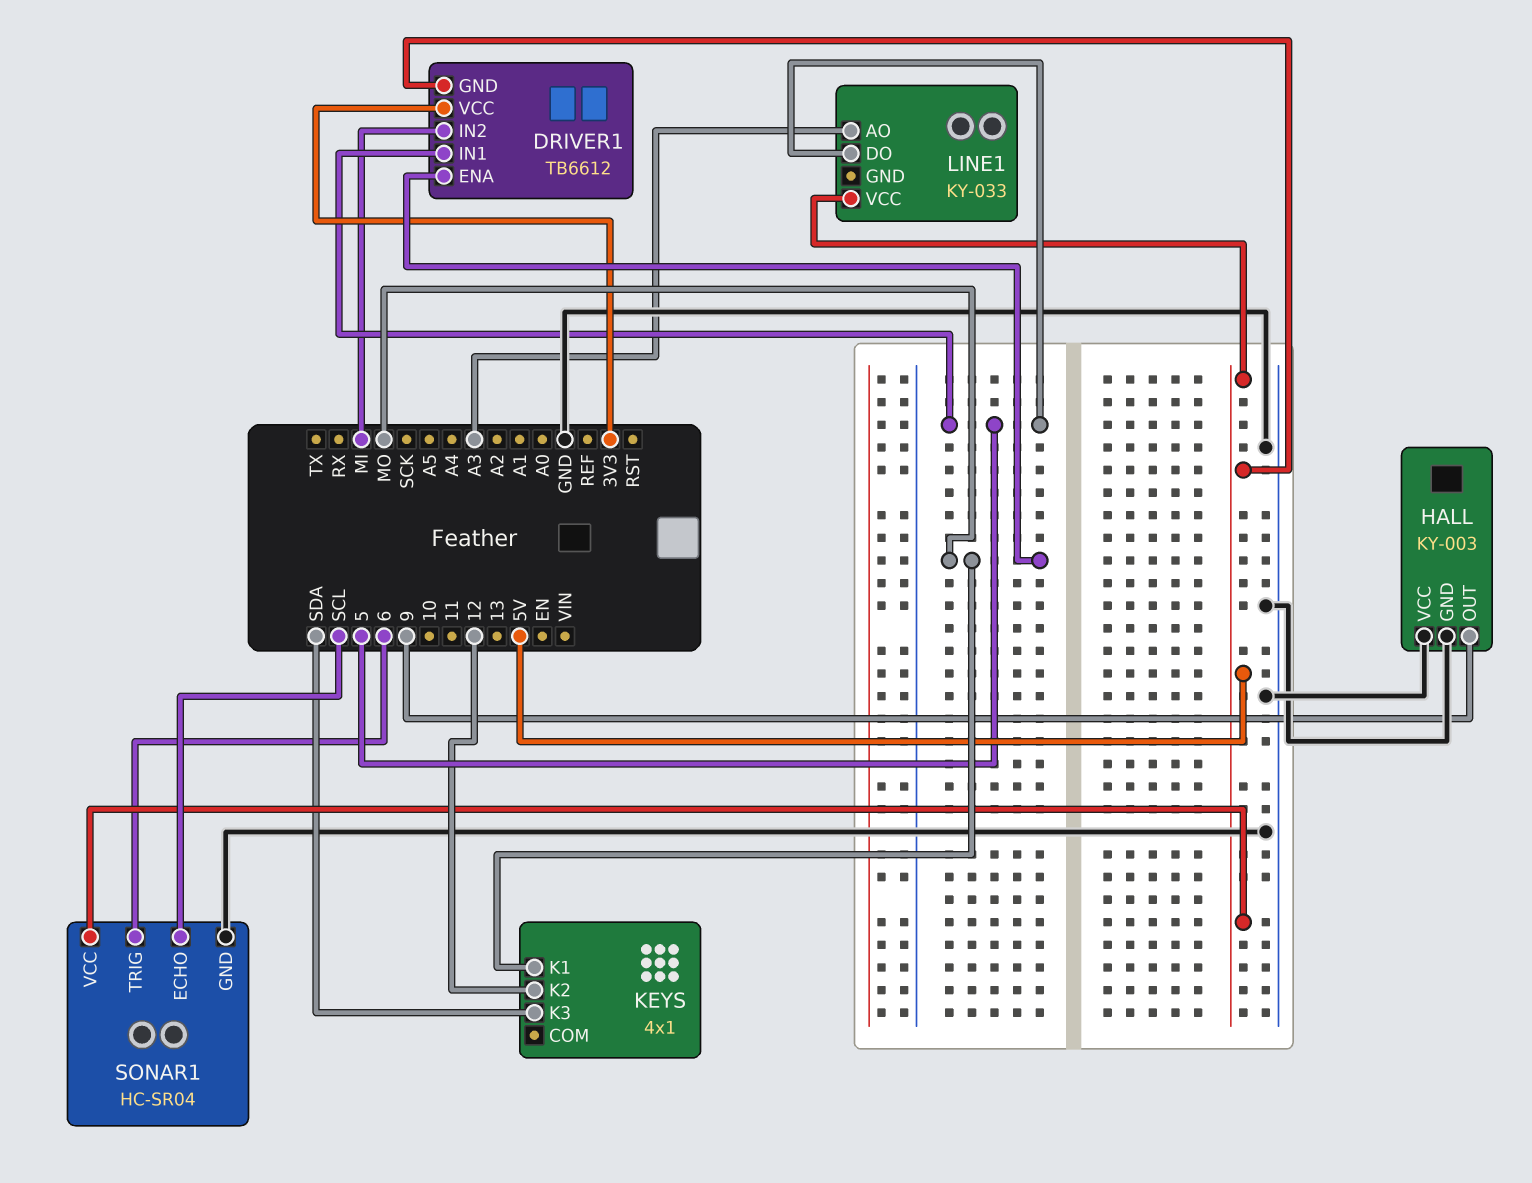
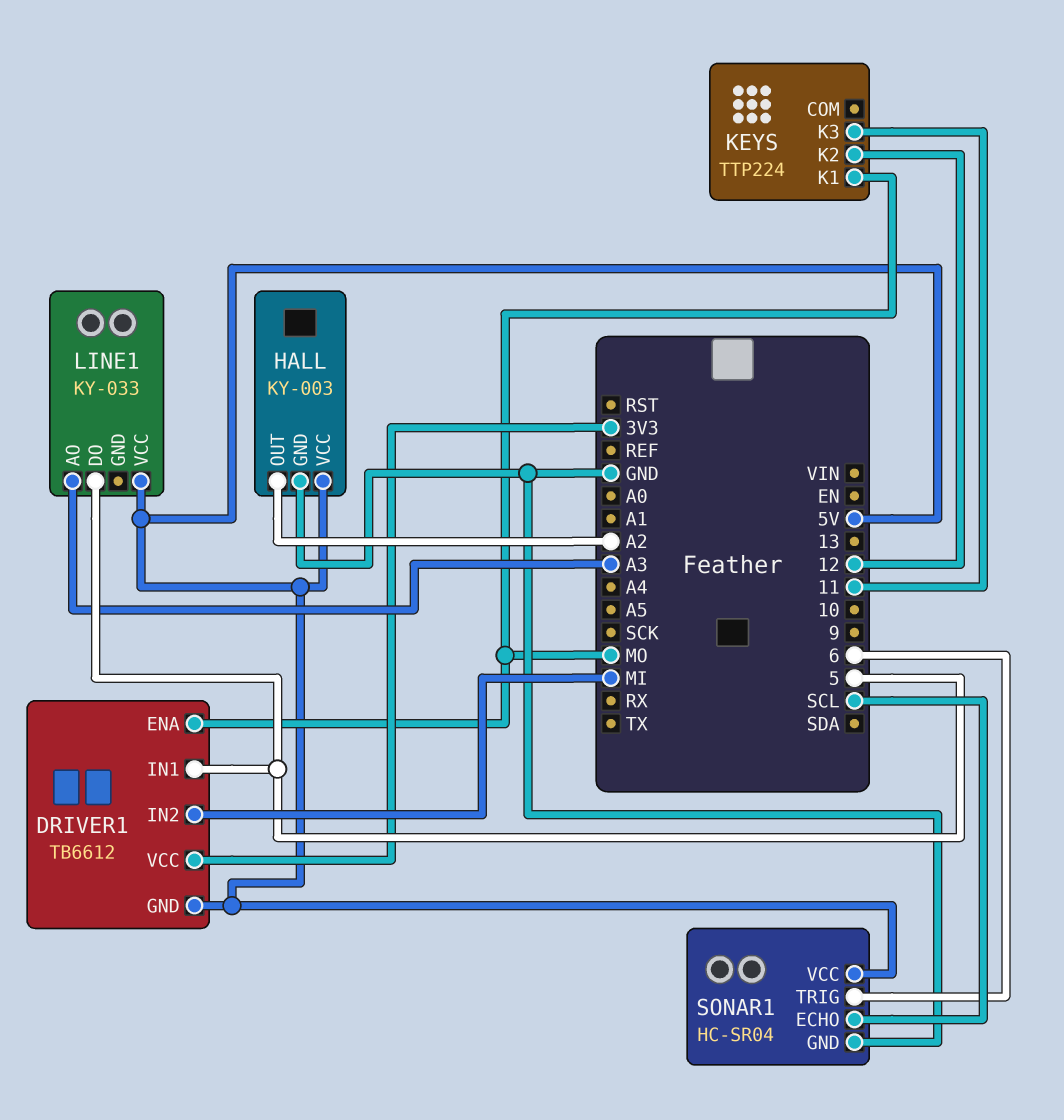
HALL pin OUT: 9 -> A2
HALL pin VCC: GND -> 5V
KEYS: 4x1 -> TTP224
KEYS pin K3: SDA -> 11

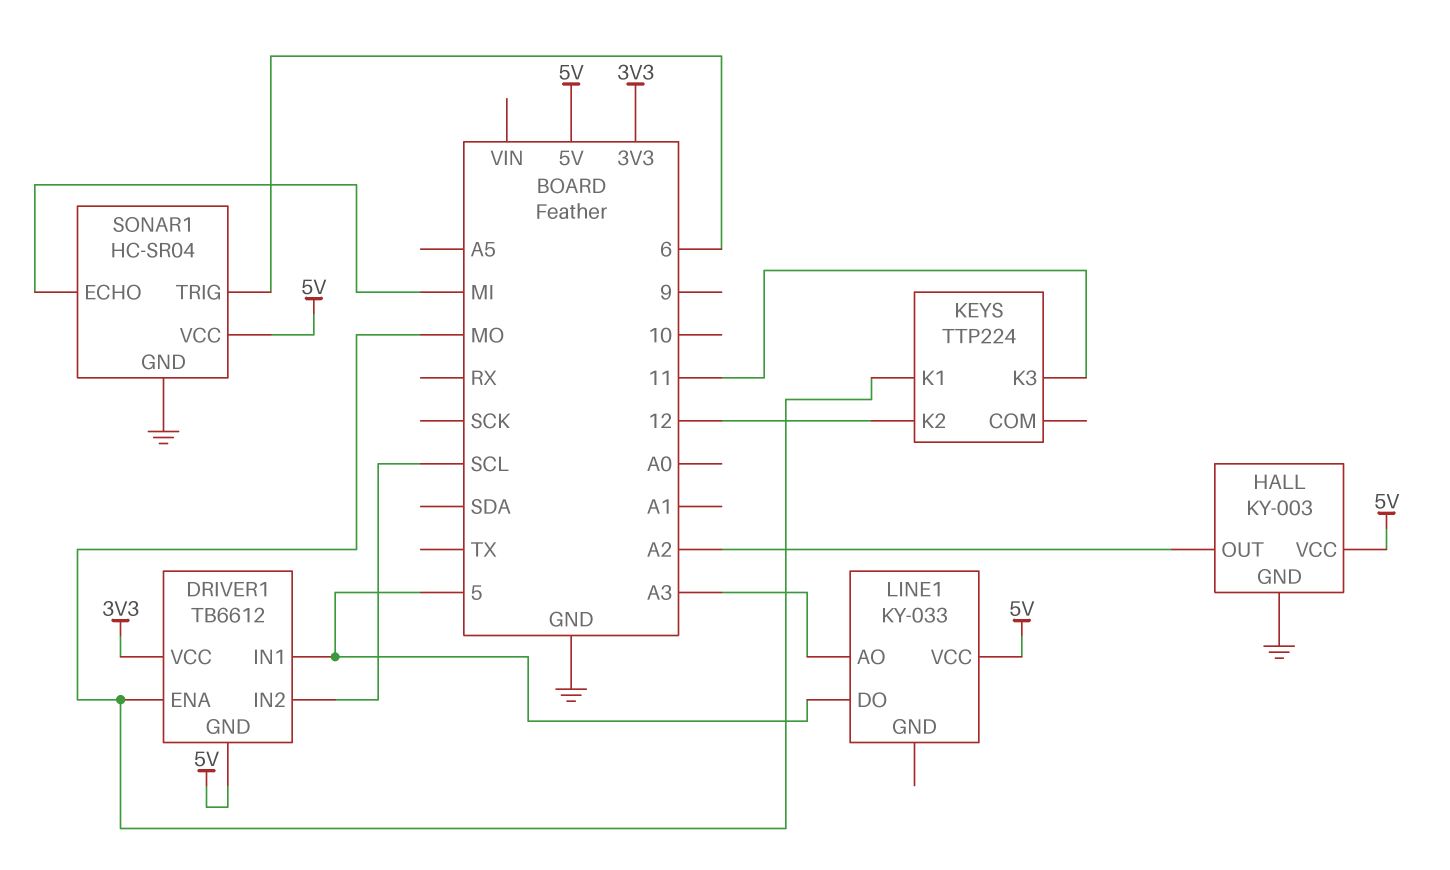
DRIVER1 pin IN2: MI -> SCL
SONAR1 pin ECHO: SCL -> MI

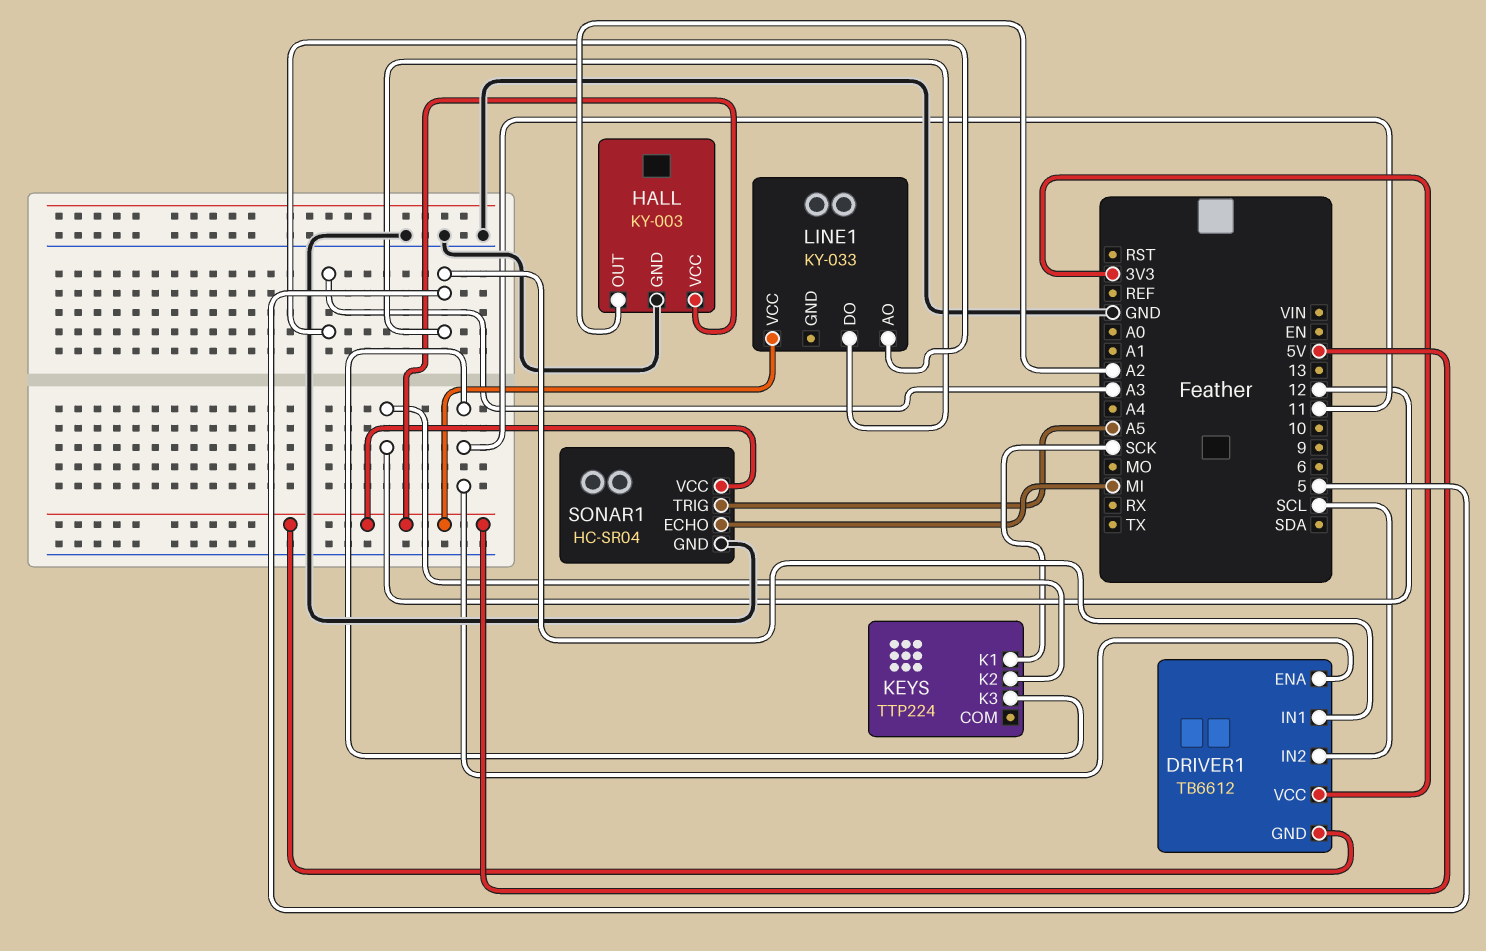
DRIVER1 pin ENA: MO -> 11
KEYS pin K1: MO -> SCK
SONAR1 pin TRIG: 6 -> A5

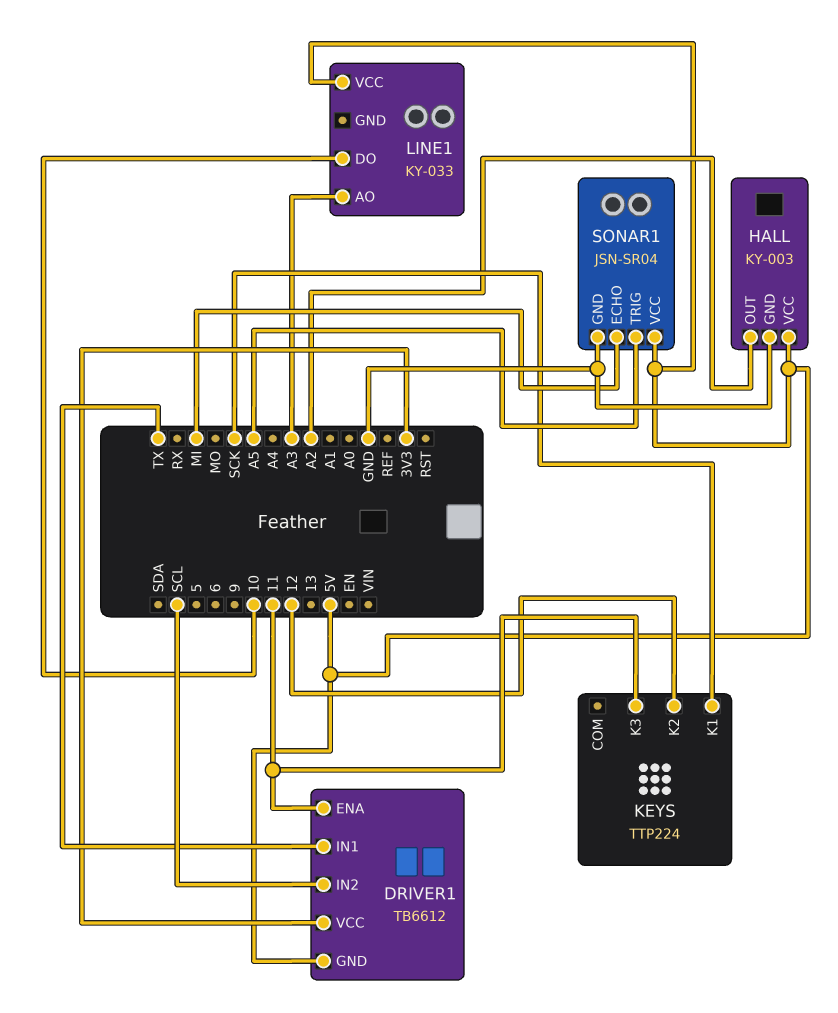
DRIVER1 pin IN1: 5 -> TX
LINE1 pin DO: 5 -> 10
SONAR1: HC-SR04 -> JSN-SR04

